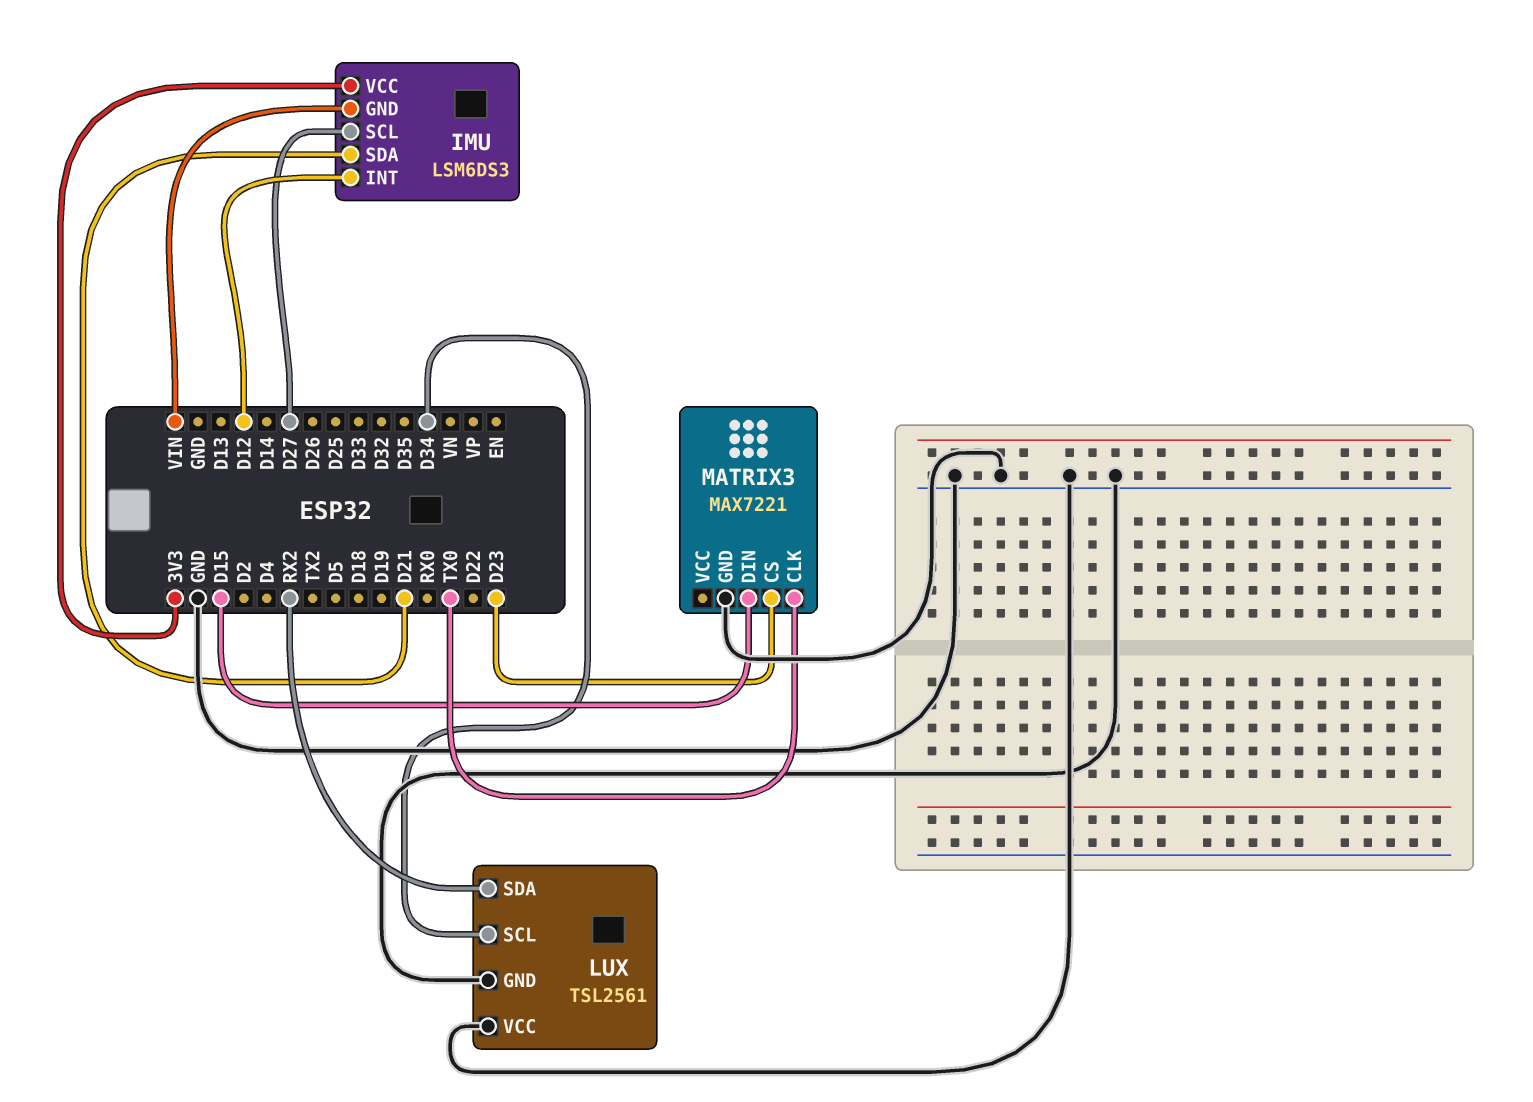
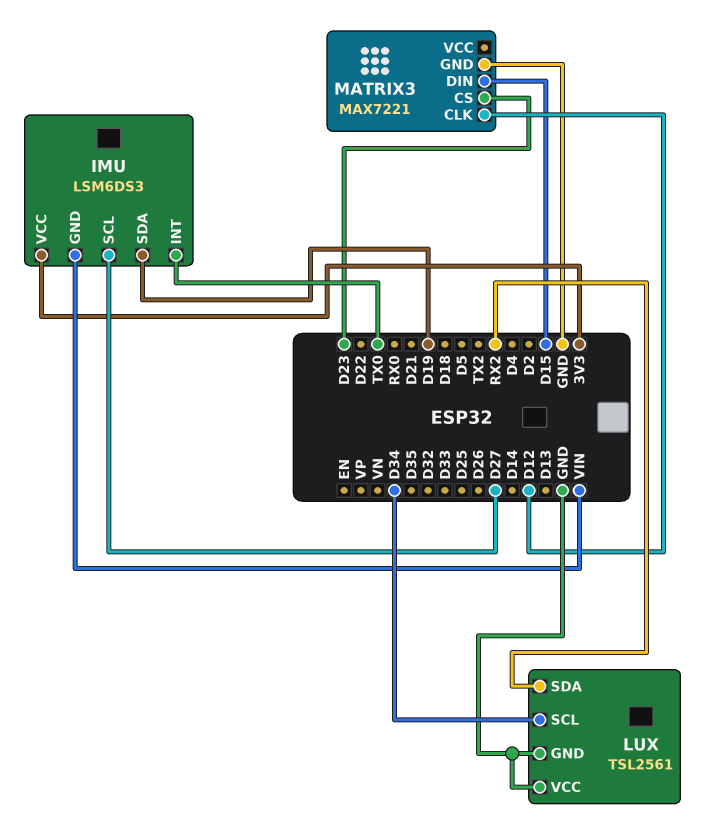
IMU pin INT: D12 -> TX0
IMU pin SDA: D21 -> D19
MATRIX3 pin CLK: TX0 -> D12

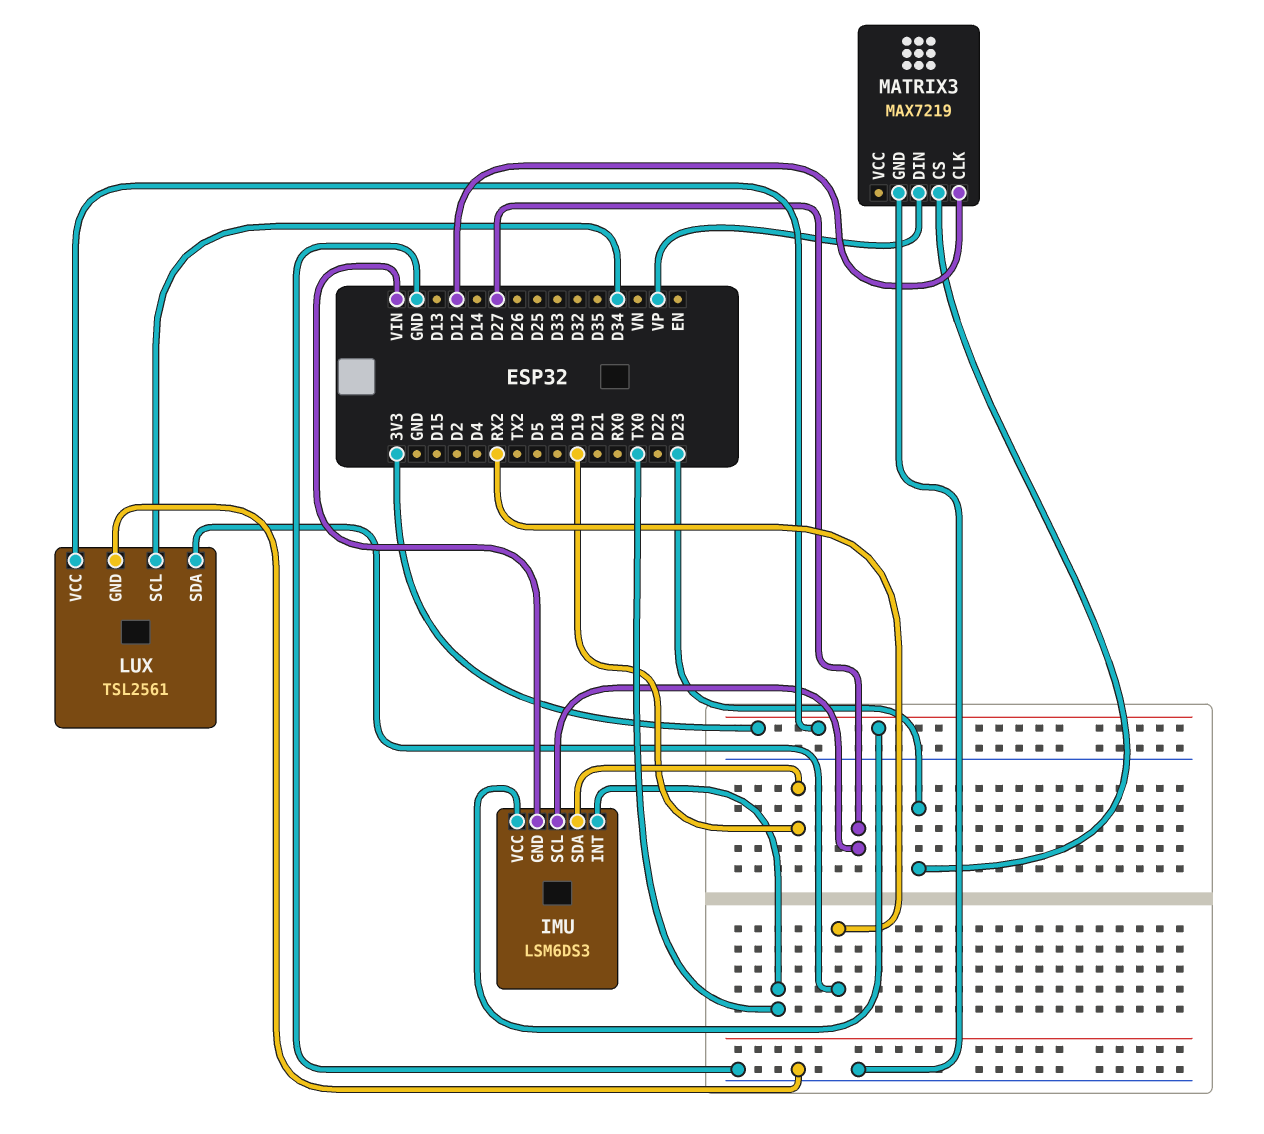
LUX pin VCC: GND -> 3V3
MATRIX3: MAX7221 -> MAX7219
MATRIX3 pin DIN: D15 -> VP

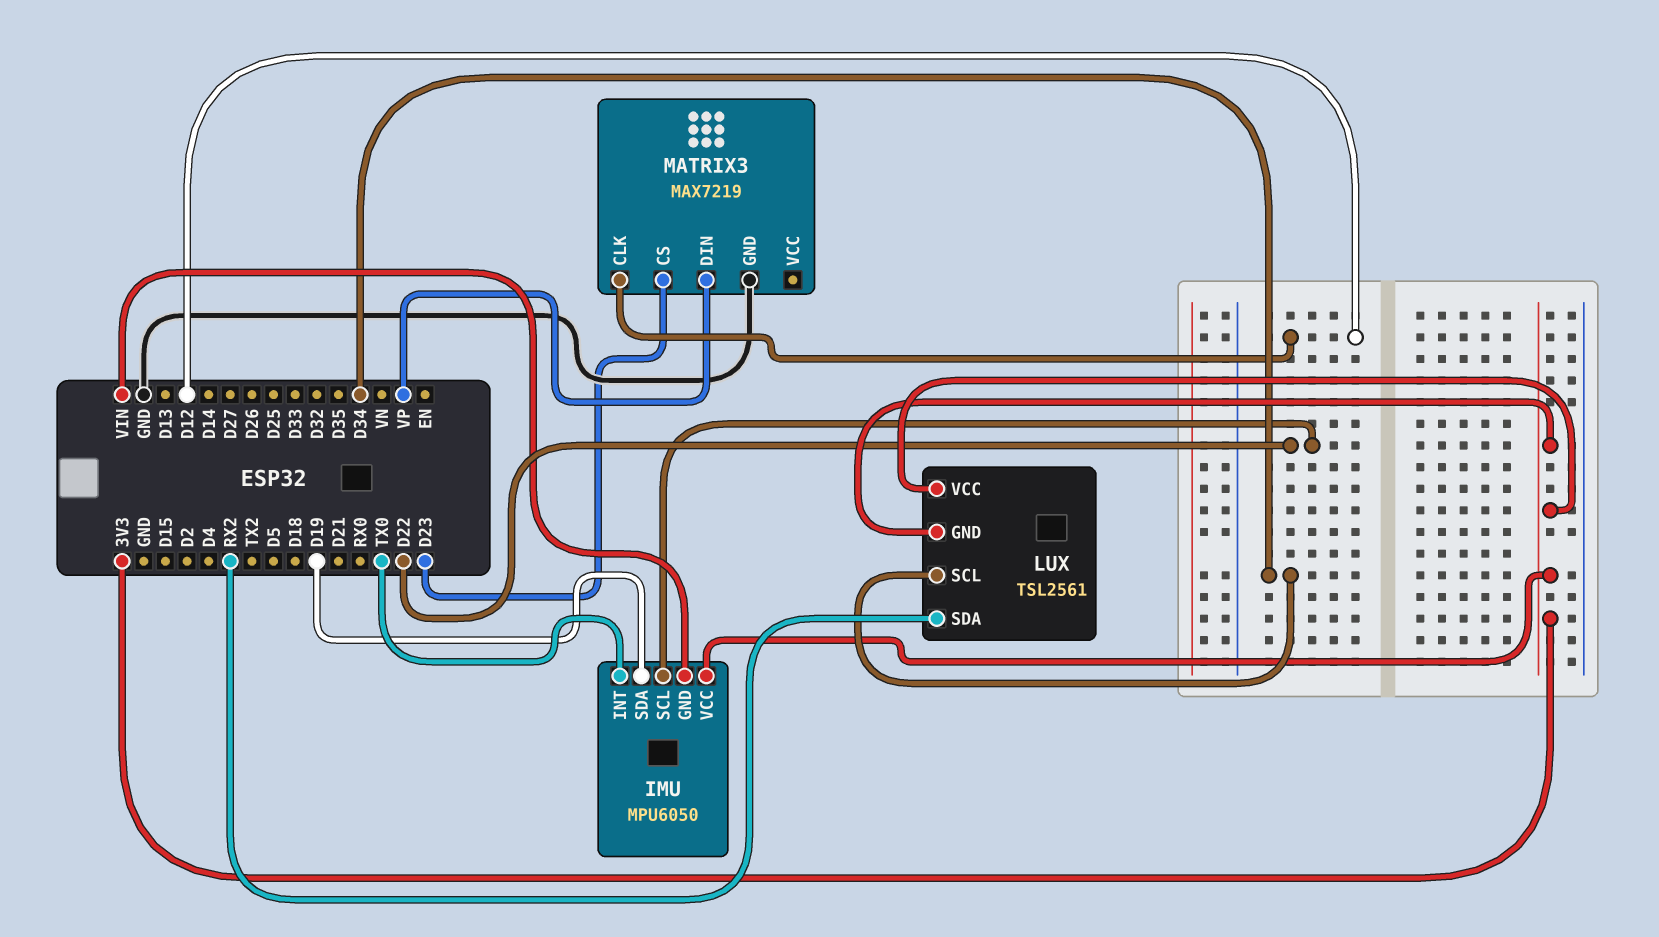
IMU: LSM6DS3 -> MPU6050
IMU pin SCL: D27 -> D22
LUX pin GND: GND -> 3V3

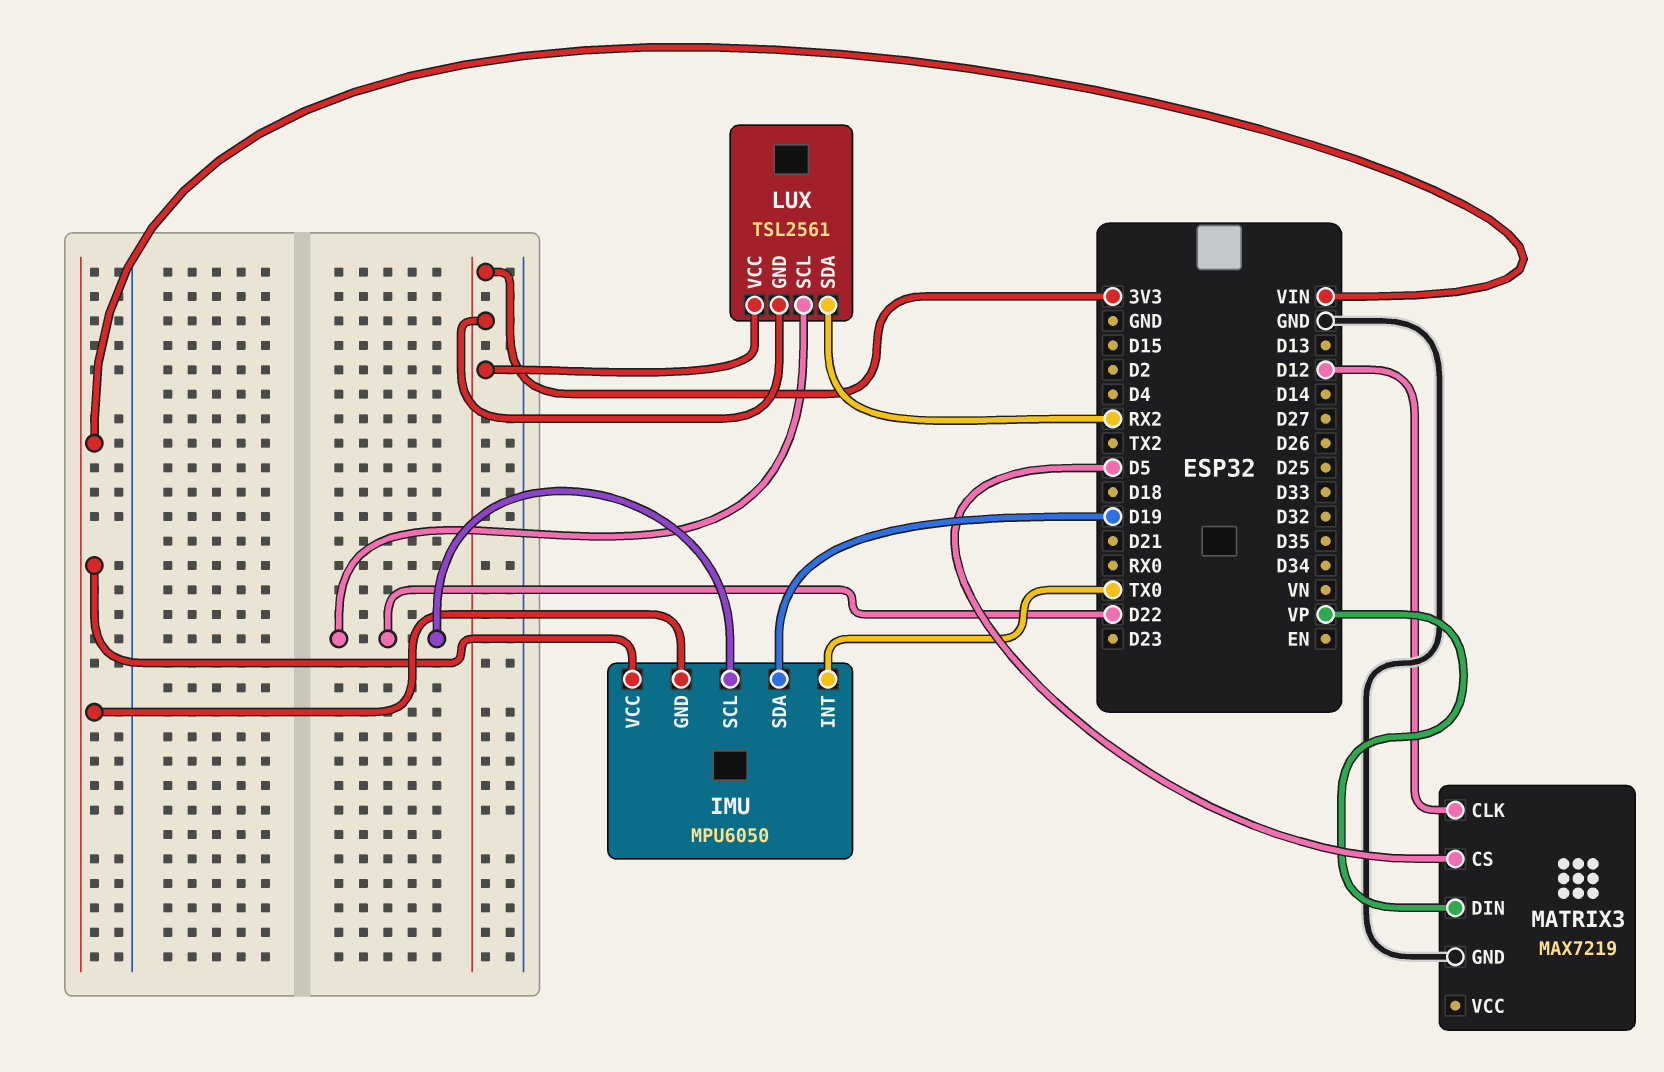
IMU pin VCC: 3V3 -> VIN
LUX pin SCL: D34 -> D22
MATRIX3 pin CS: D23 -> D5

